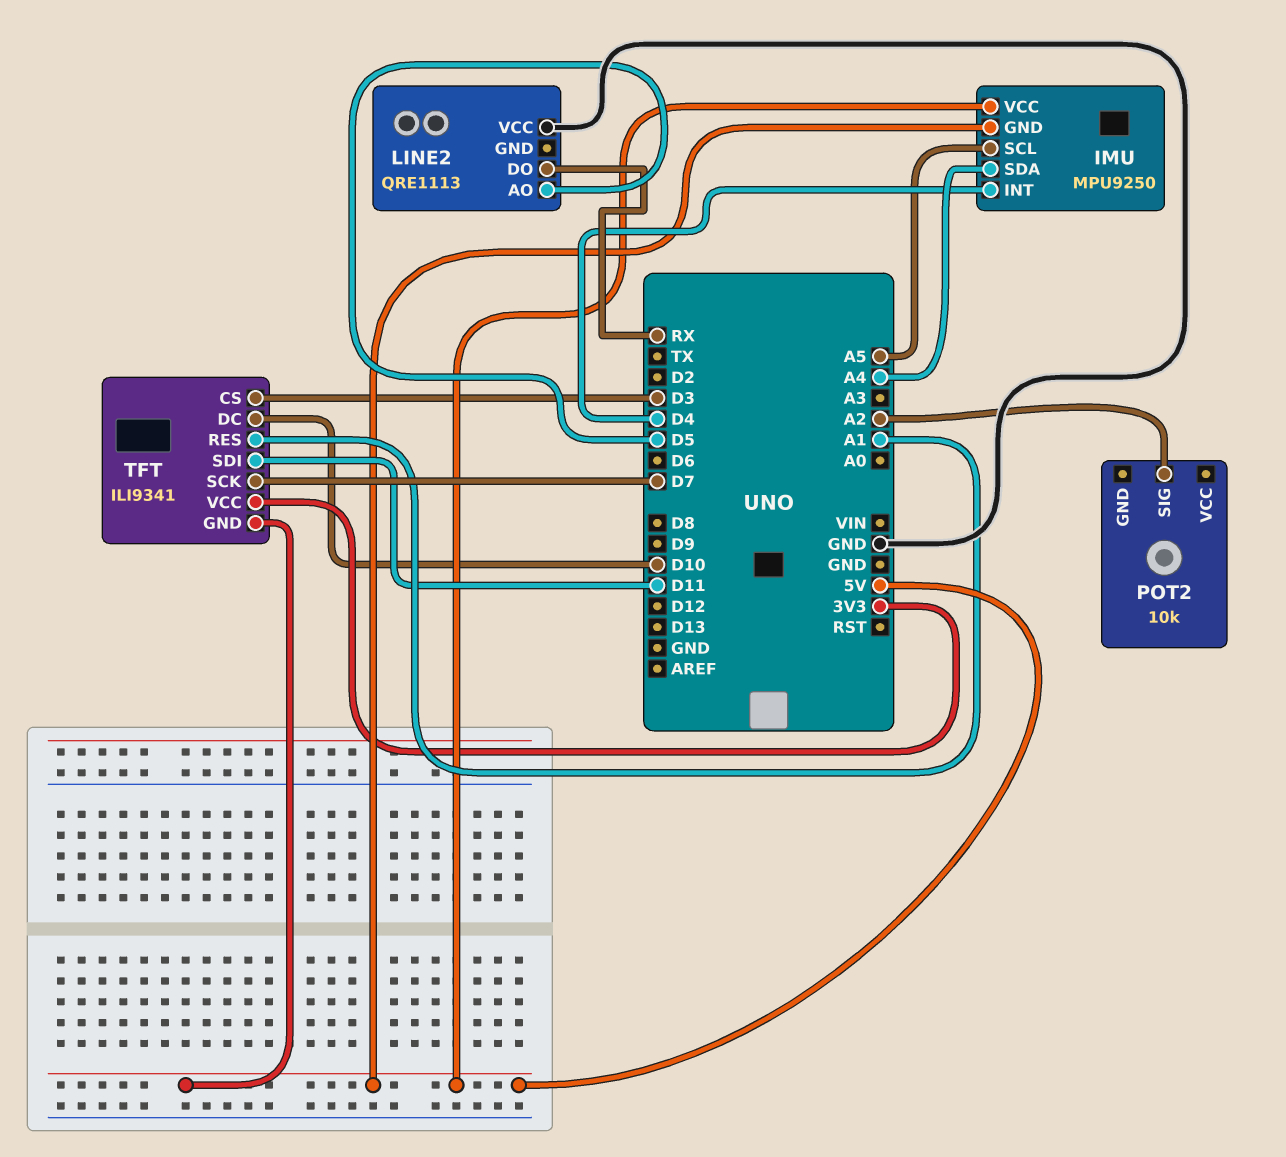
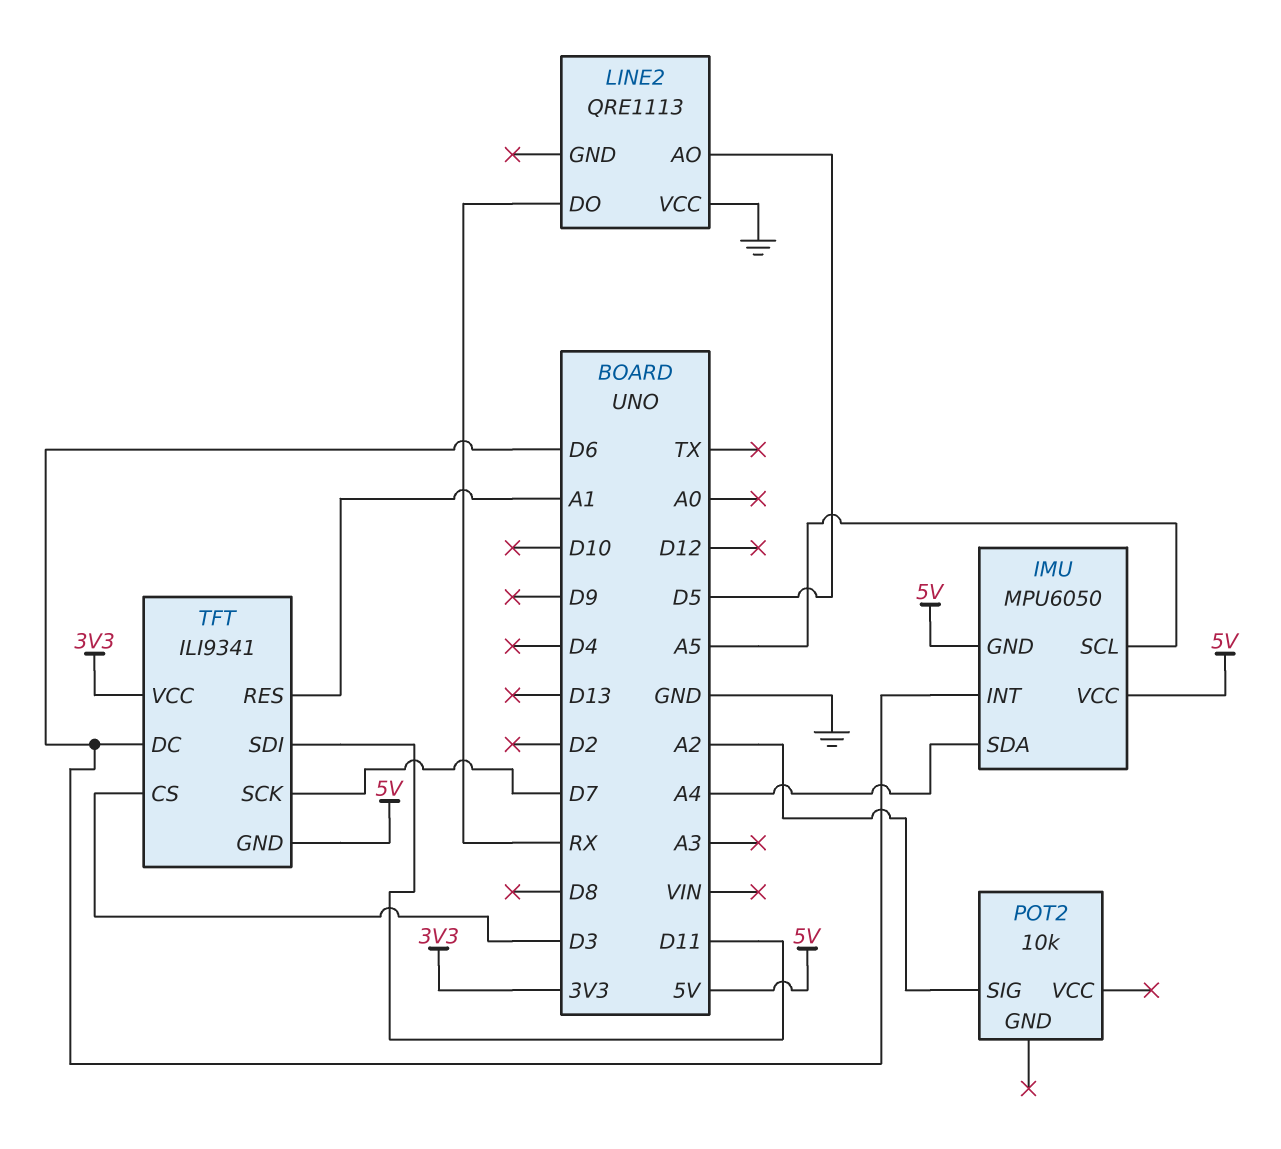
IMU: MPU9250 -> MPU6050
IMU pin INT: D4 -> D6
TFT pin DC: D10 -> D6

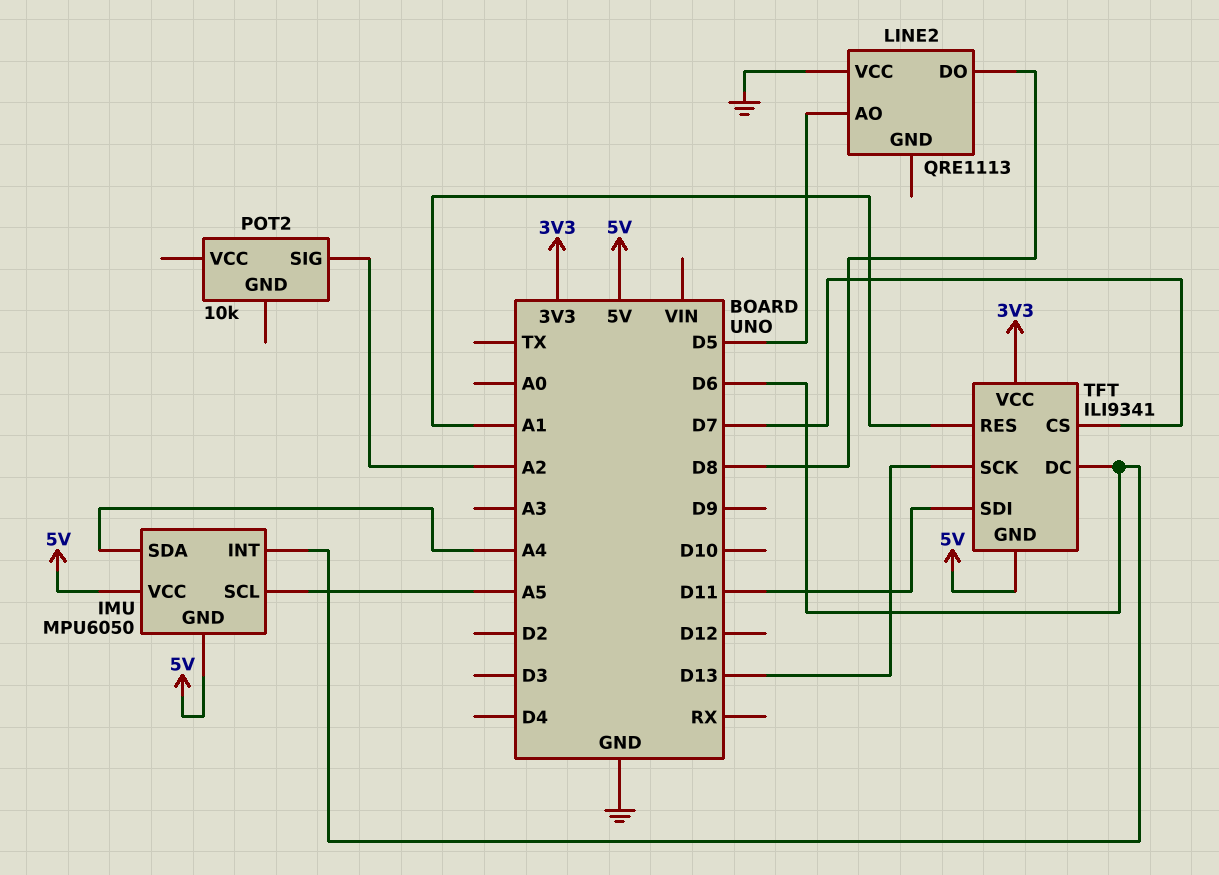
LINE2 pin DO: RX -> D8
TFT pin CS: D3 -> D7
TFT pin SCK: D7 -> D13

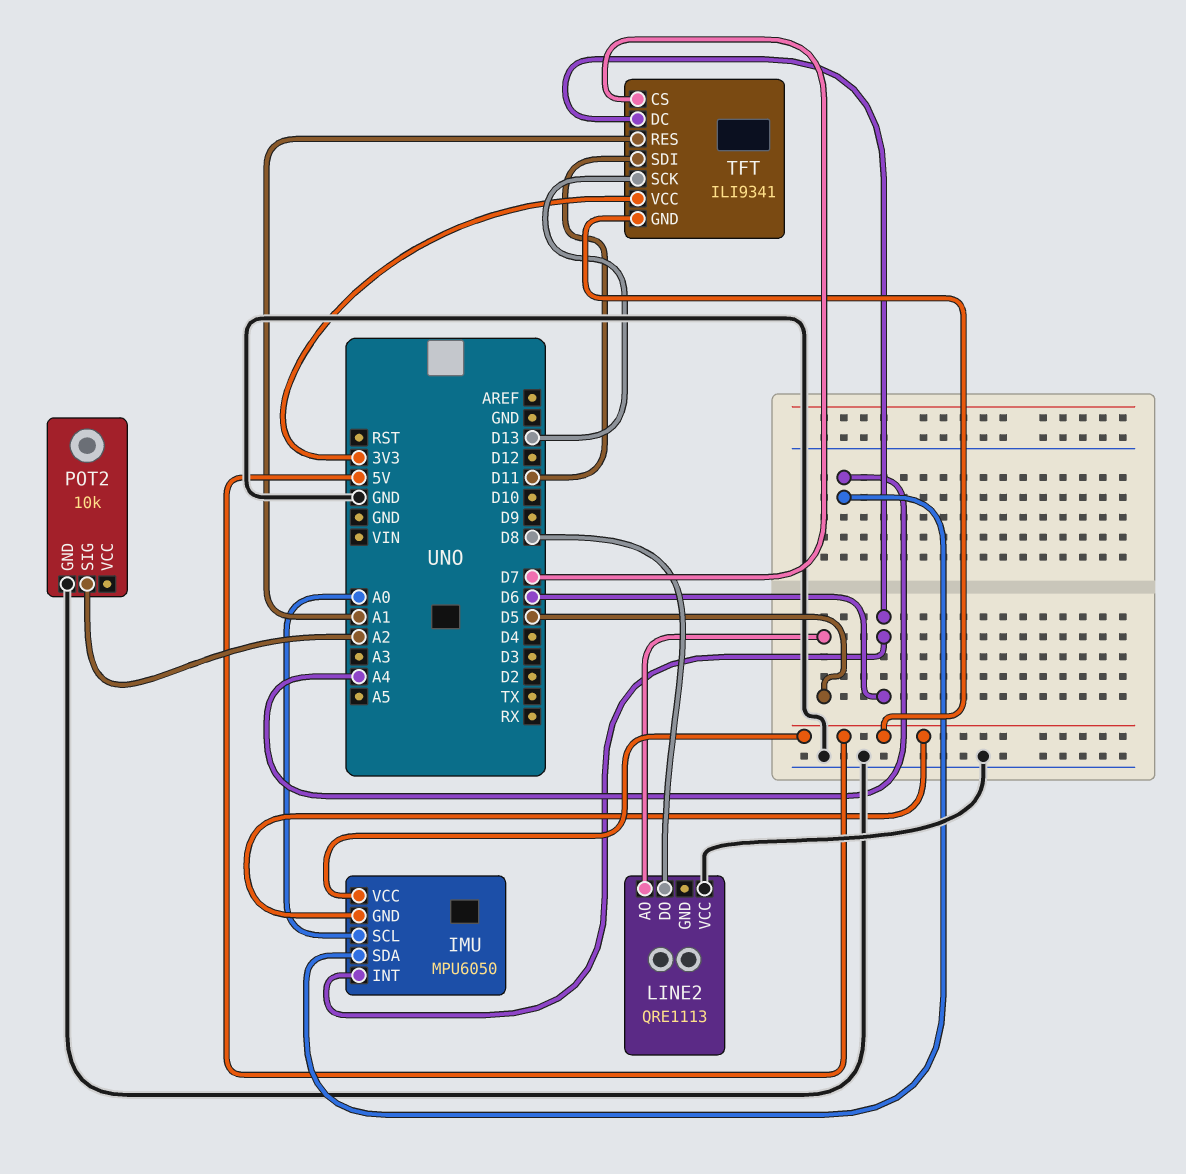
IMU pin SCL: A5 -> A0
POT2 pin GND: none -> GND

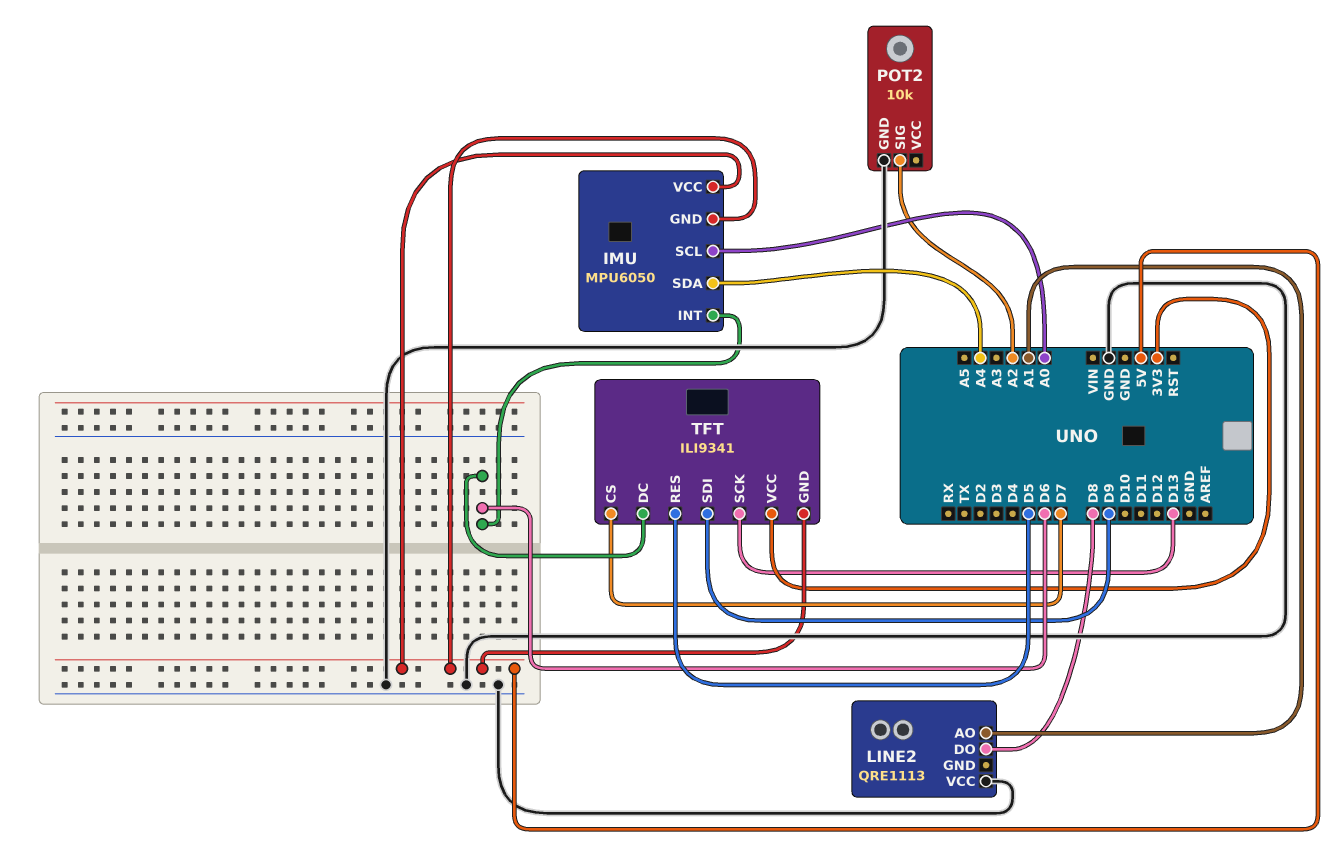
LINE2 pin AO: D5 -> A1
TFT pin RES: A1 -> D5
TFT pin SDI: D11 -> D9

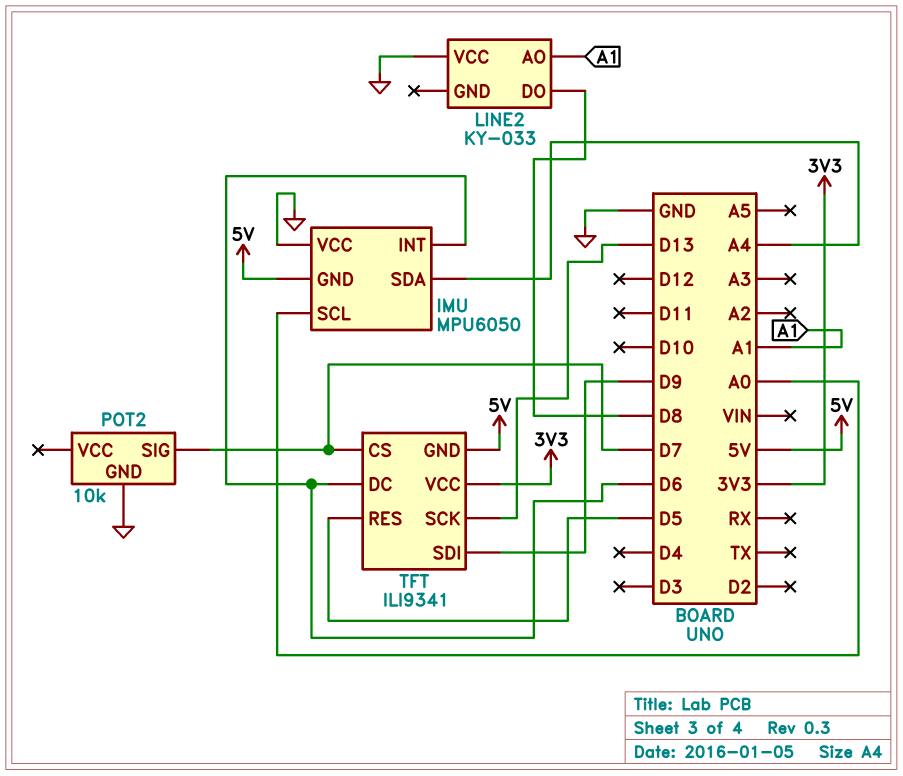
IMU pin VCC: 5V -> GND
LINE2: QRE1113 -> KY-033
POT2 pin SIG: A2 -> D7

